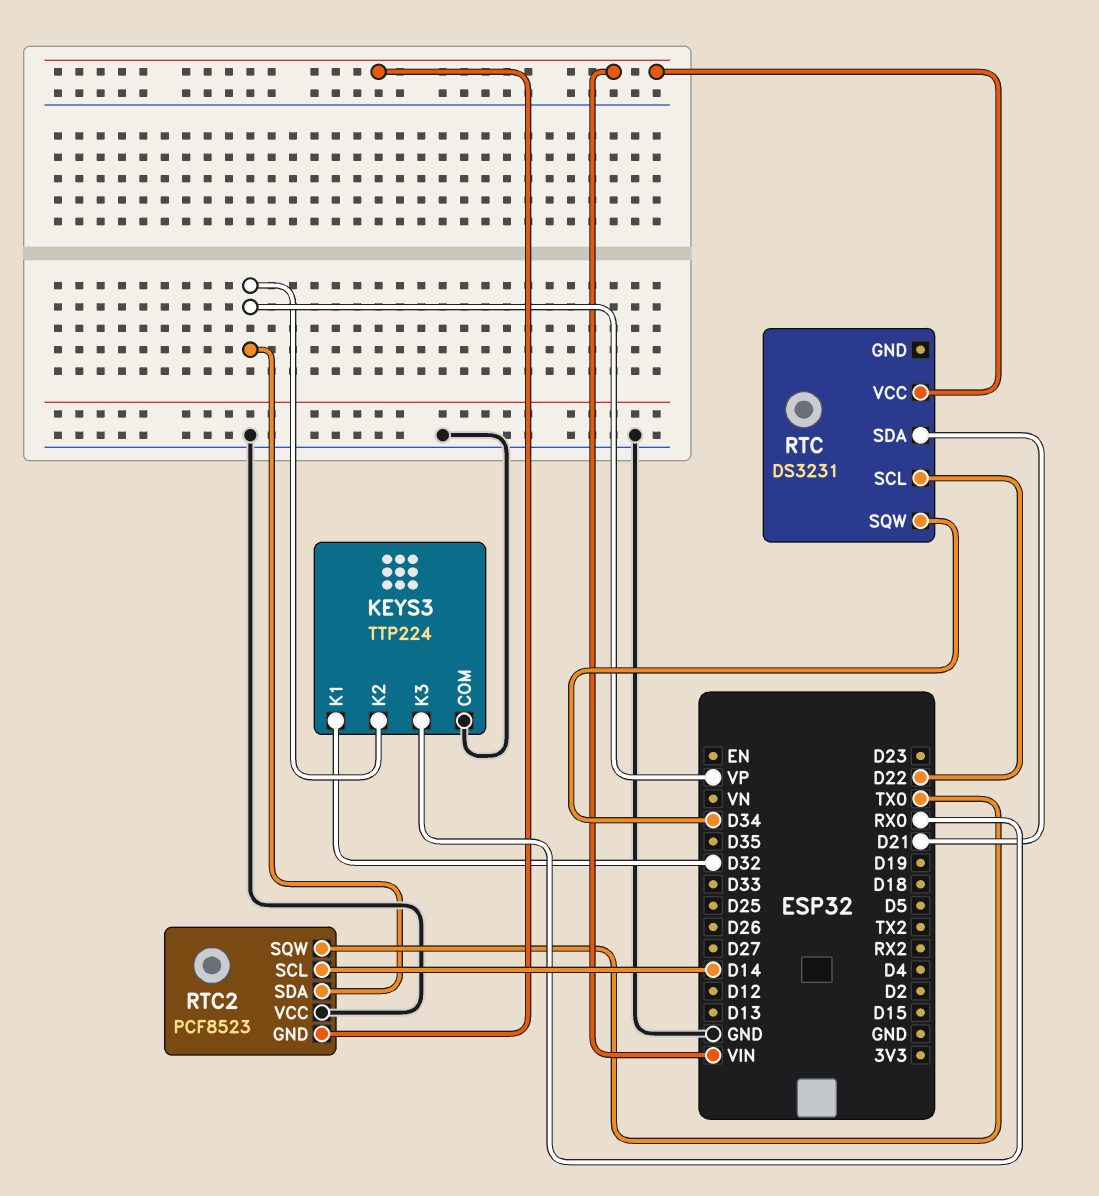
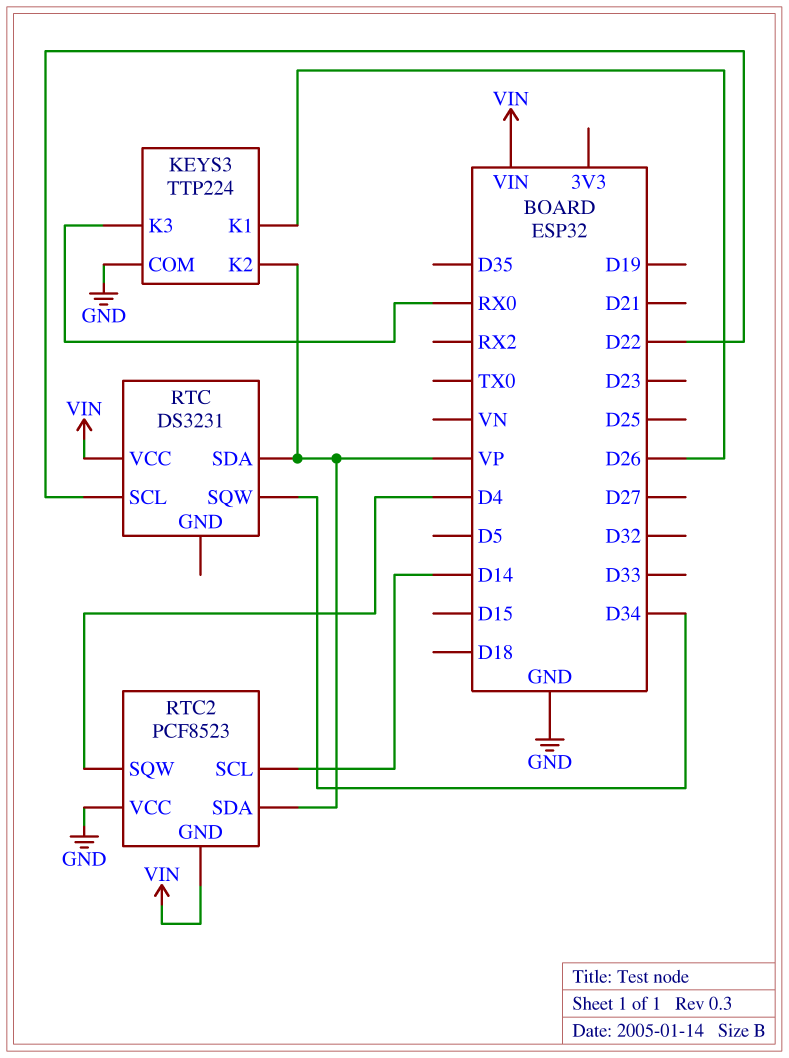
KEYS3 pin K1: D32 -> D26
RTC pin SDA: D21 -> VP
RTC2 pin SQW: TX0 -> D4

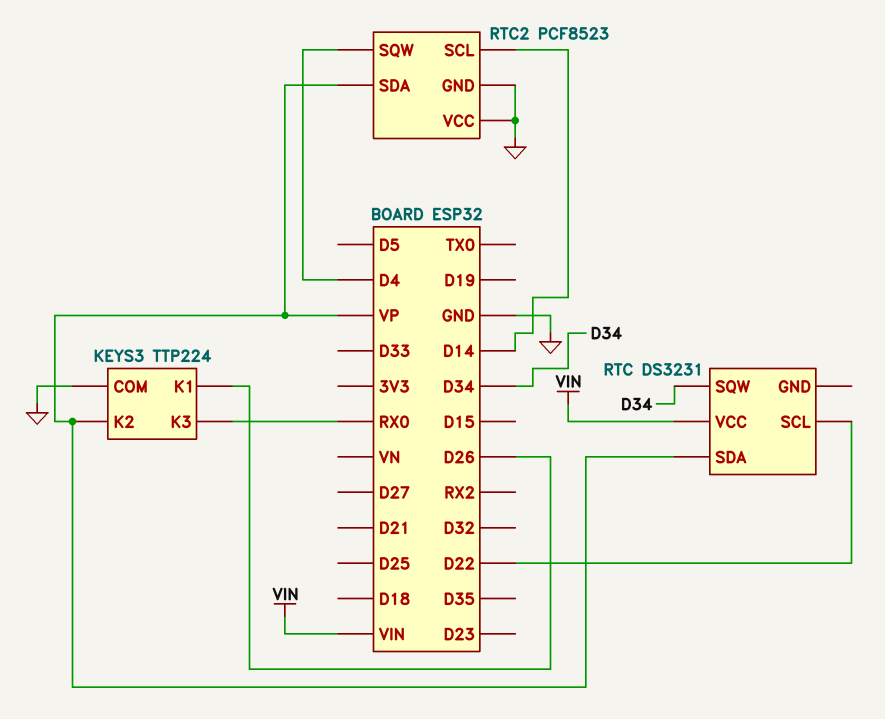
RTC2 pin GND: VIN -> GND

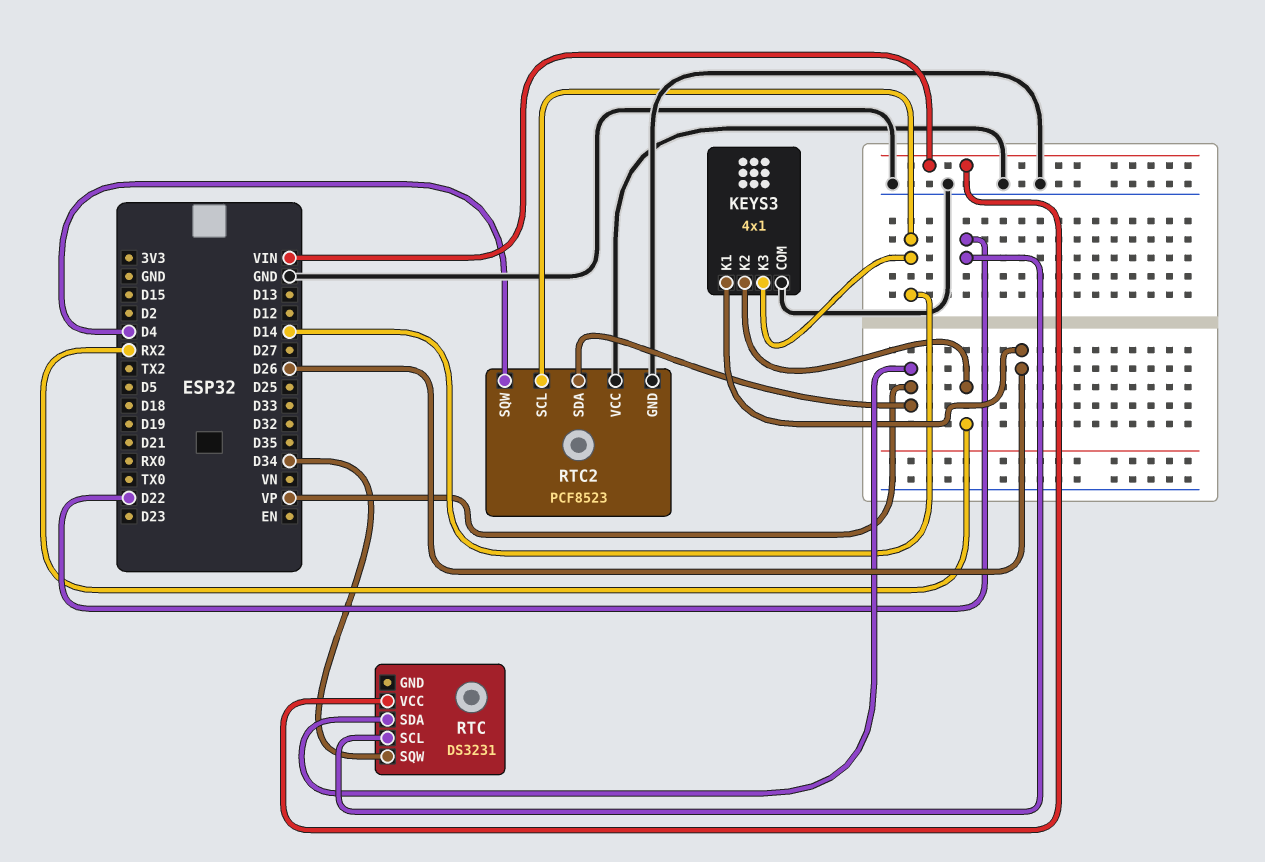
KEYS3: TTP224 -> 4x1
KEYS3 pin K2: VP -> RX2
KEYS3 pin K3: RX0 -> D14

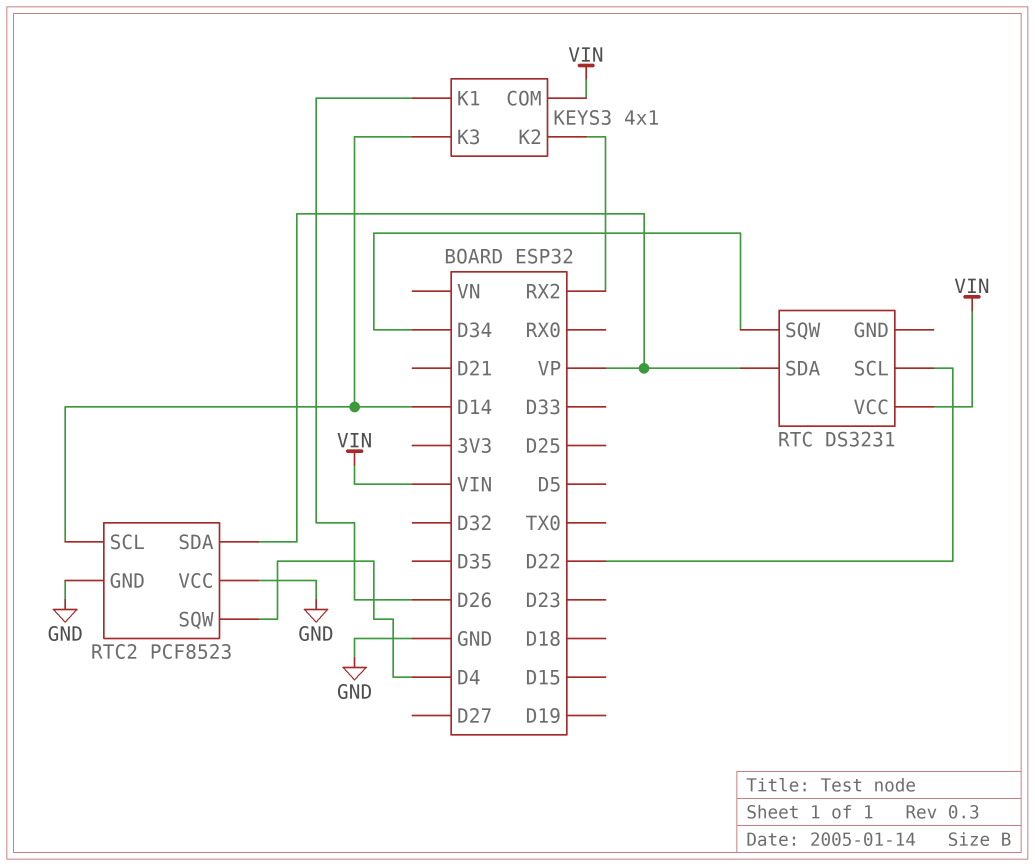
KEYS3 pin COM: GND -> VIN

